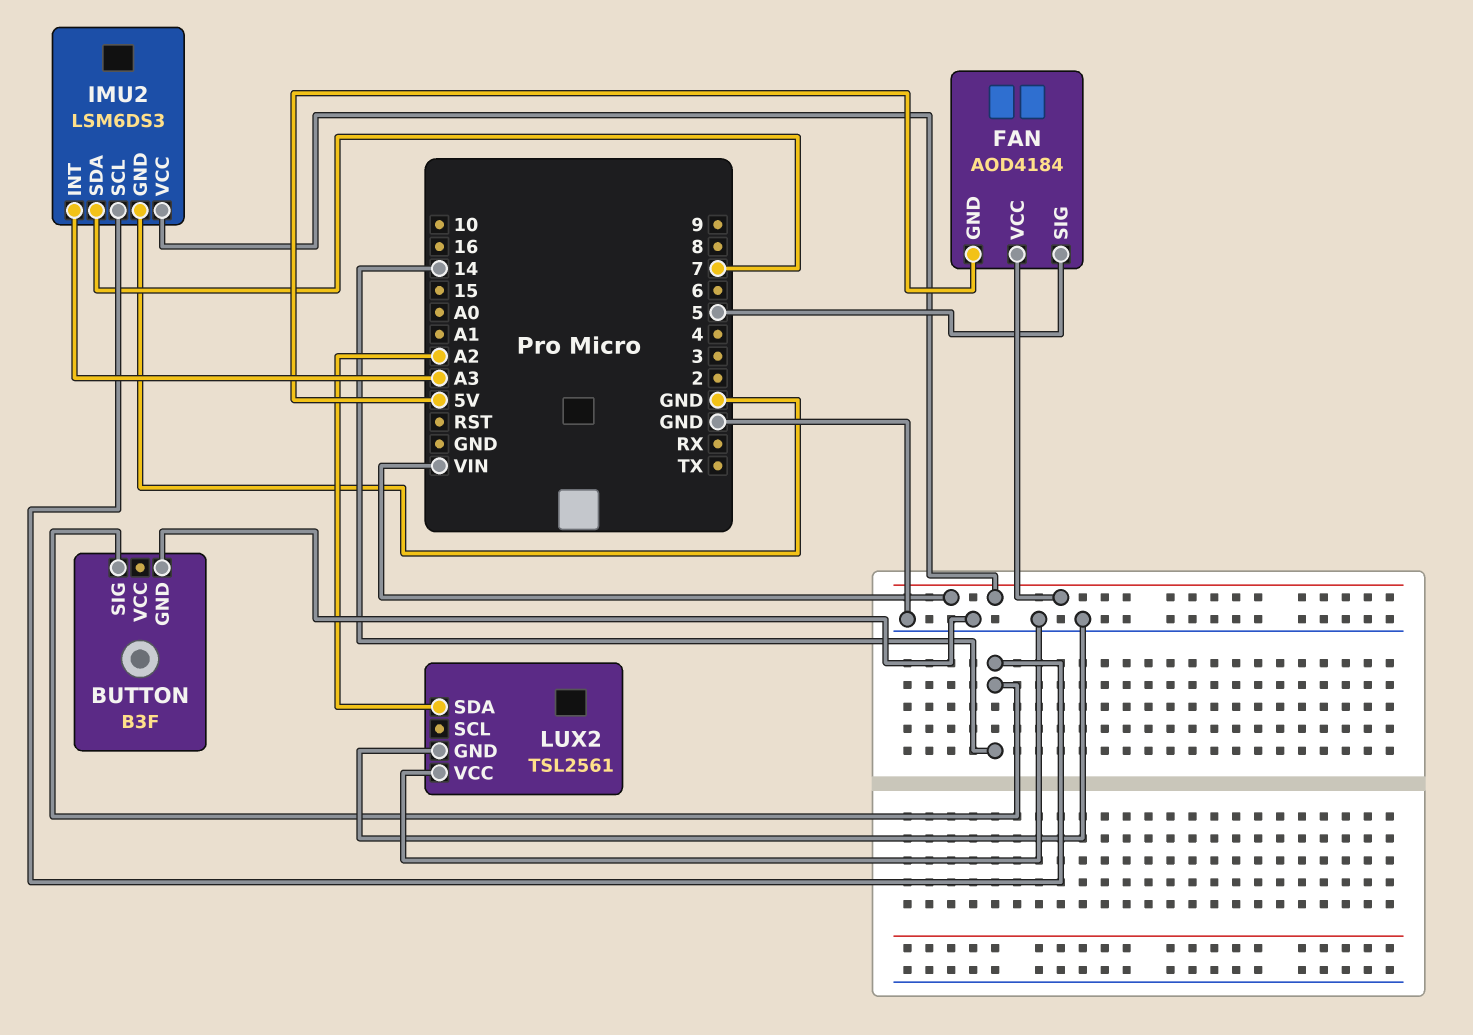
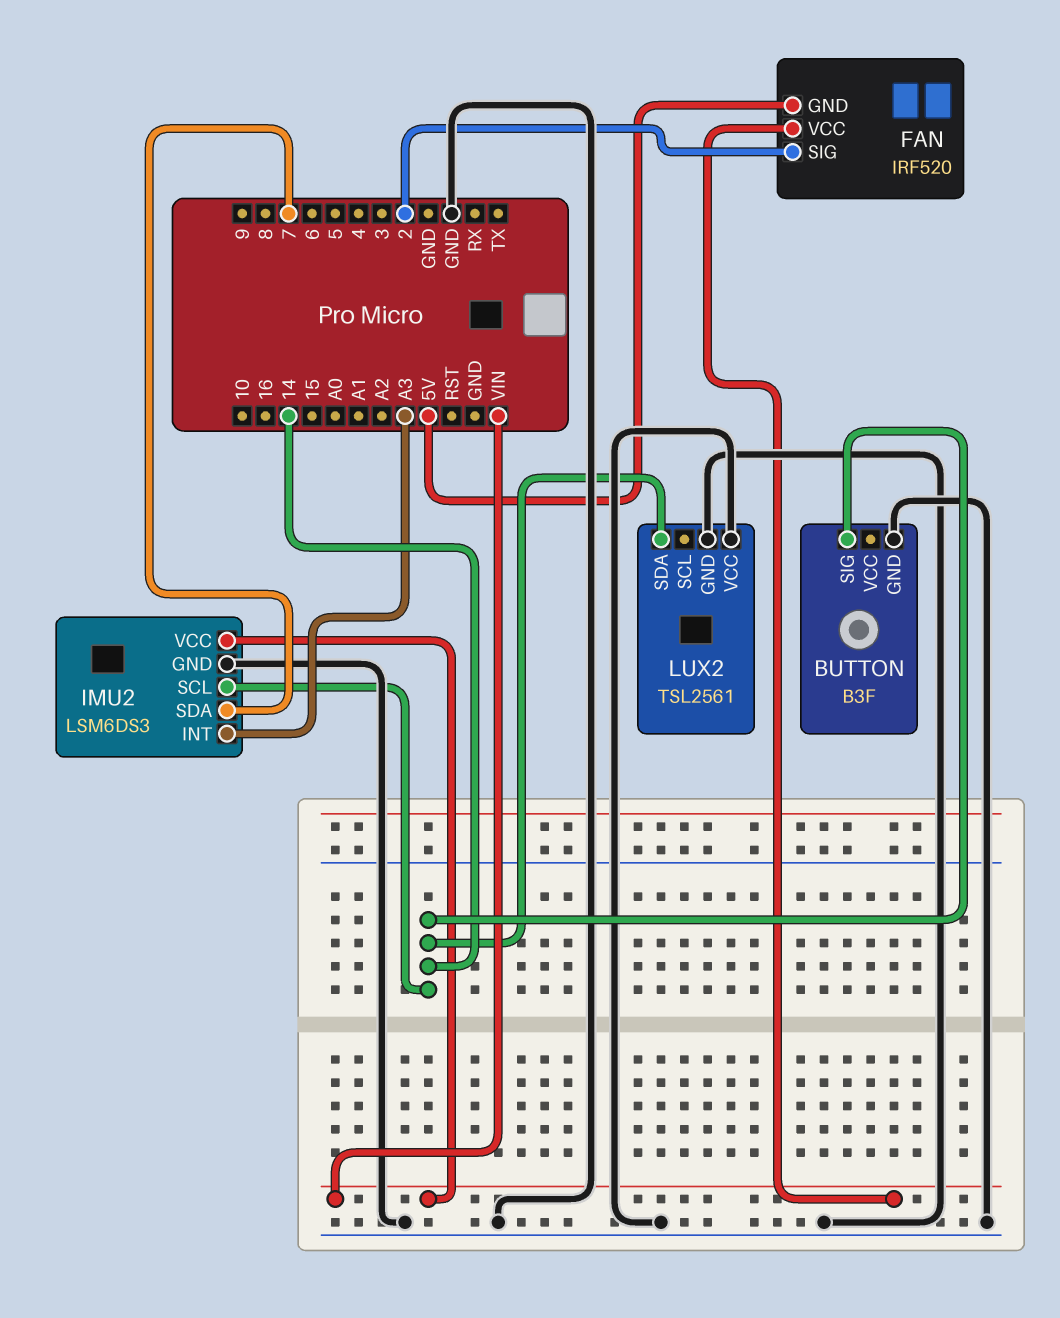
FAN: AOD4184 -> IRF520
FAN pin SIG: 5 -> 2
LUX2 pin SDA: A2 -> 14

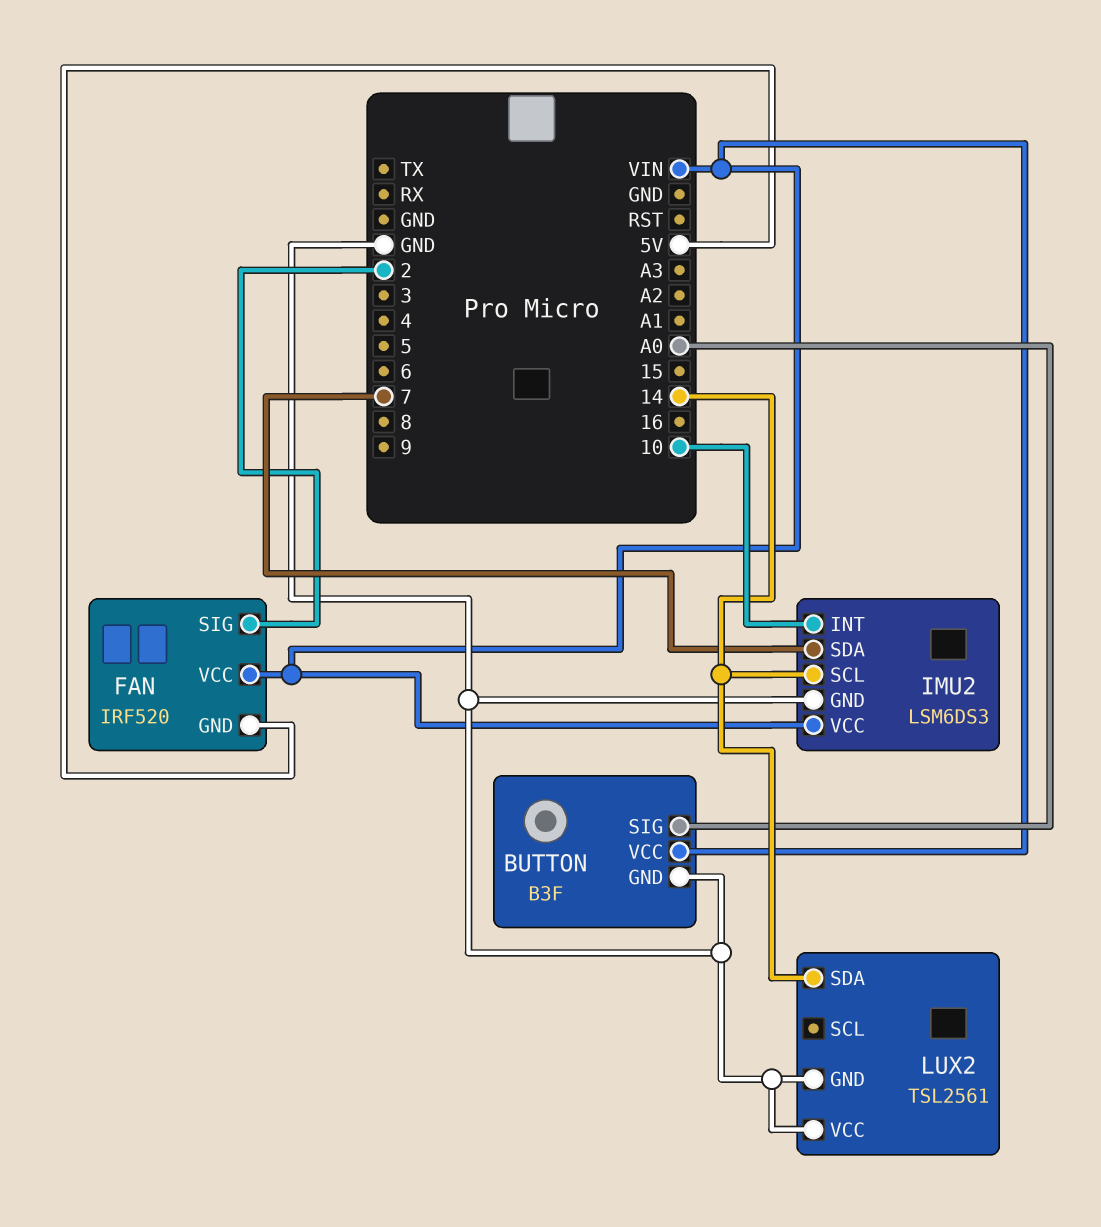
BUTTON pin SIG: 14 -> A0
BUTTON pin VCC: none -> VIN
IMU2 pin INT: A3 -> 10

